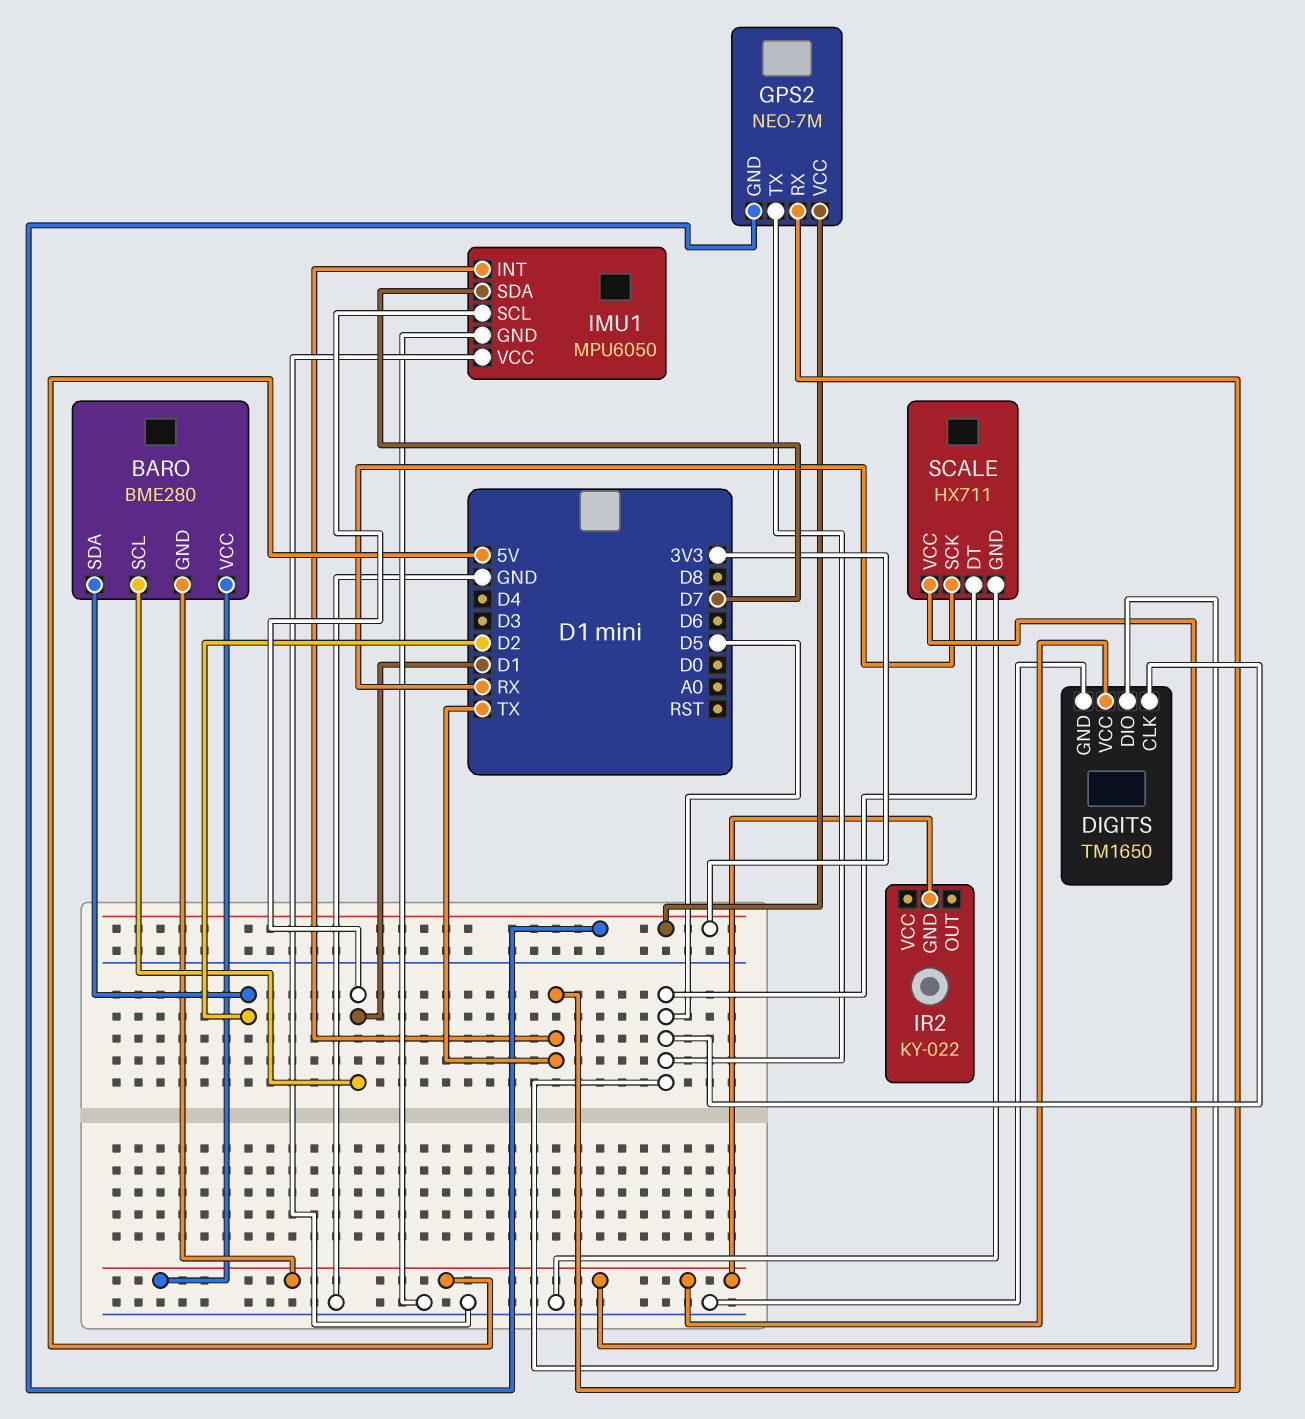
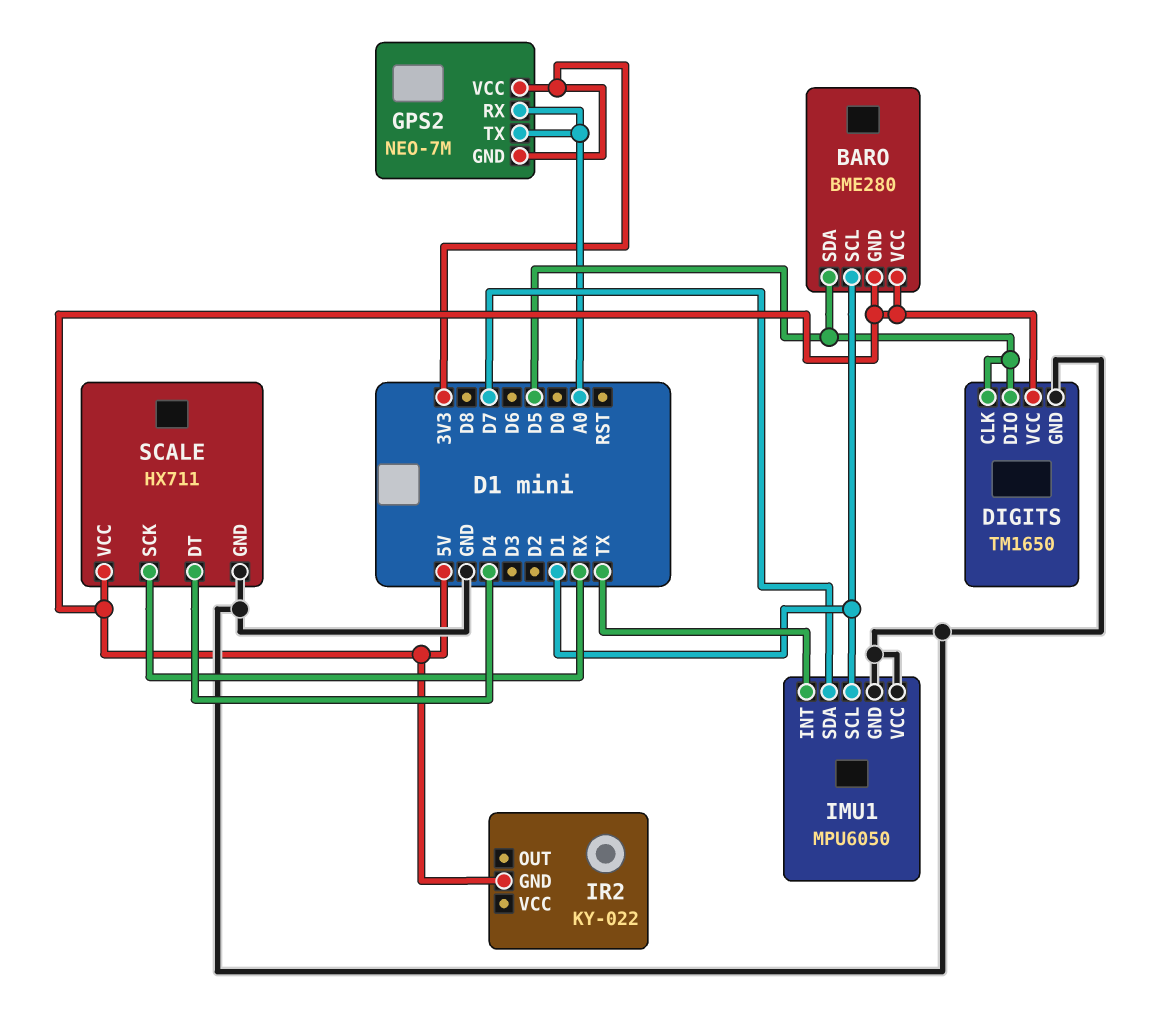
BARO pin SDA: D2 -> D5
GPS2 pin RX: TX -> A0
GPS2 pin TX: D5 -> A0
SCALE pin DT: D5 -> D4

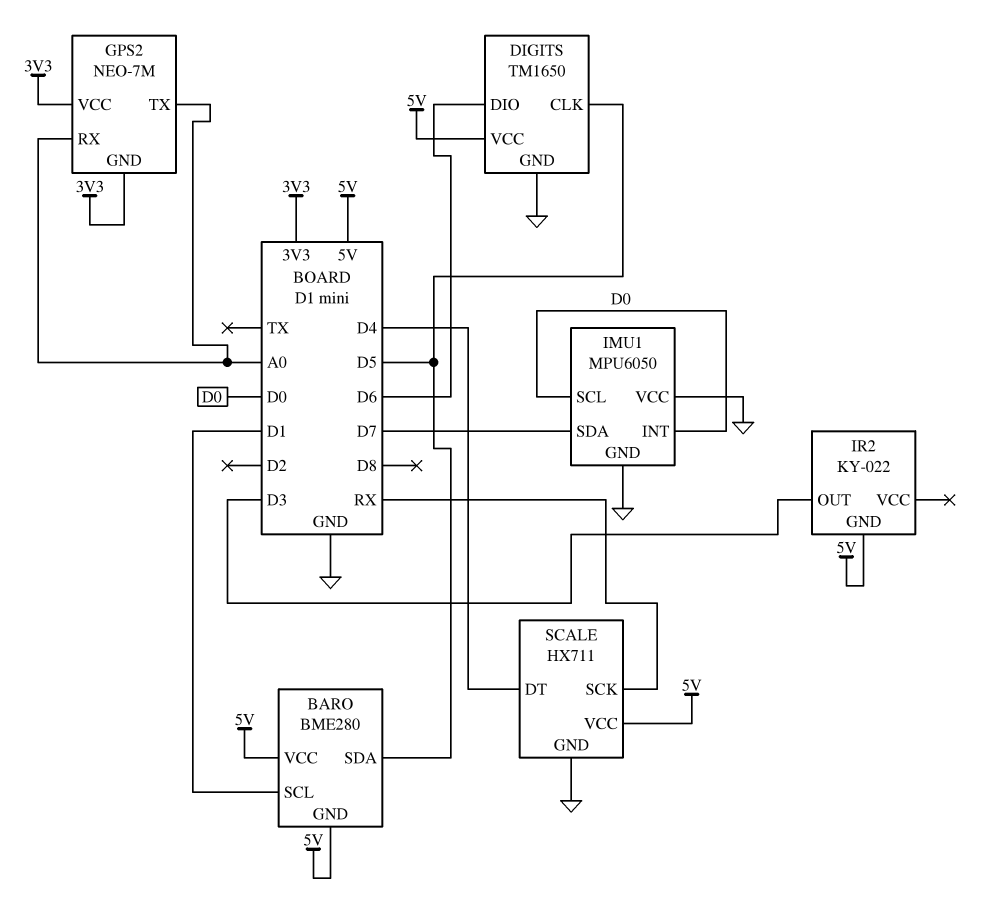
DIGITS pin DIO: D5 -> D6
IMU1 pin INT: TX -> D0
IMU1 pin SCL: D1 -> D0
IR2 pin OUT: none -> D3

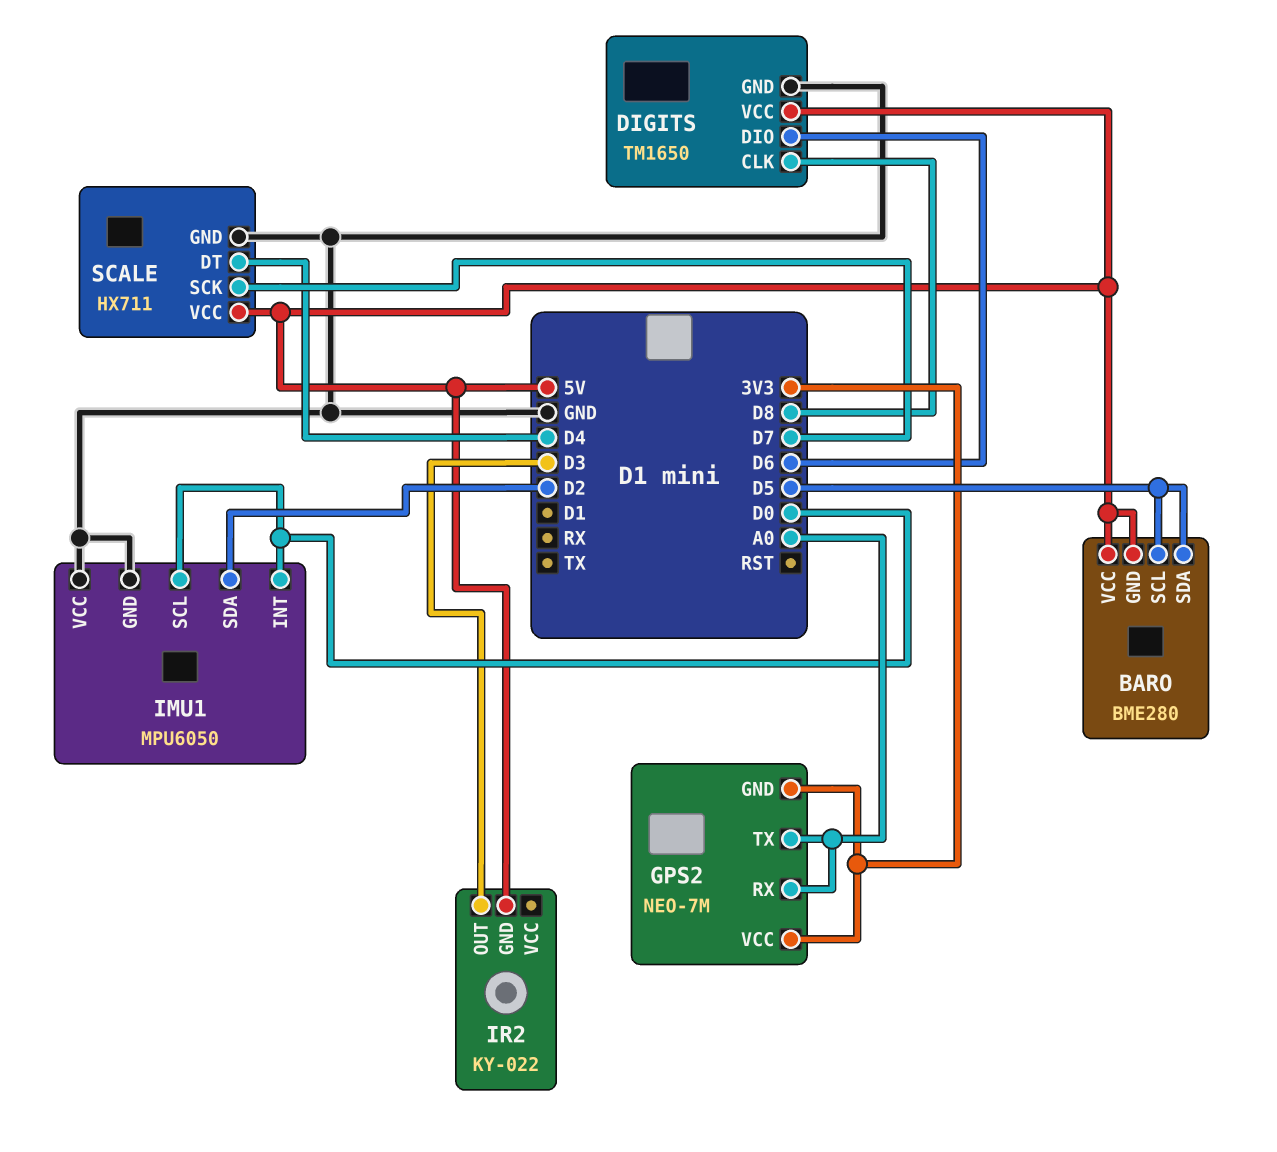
BARO pin SCL: D1 -> D5
DIGITS pin CLK: D5 -> D8
IMU1 pin SDA: D7 -> D2
SCALE pin SCK: RX -> D7

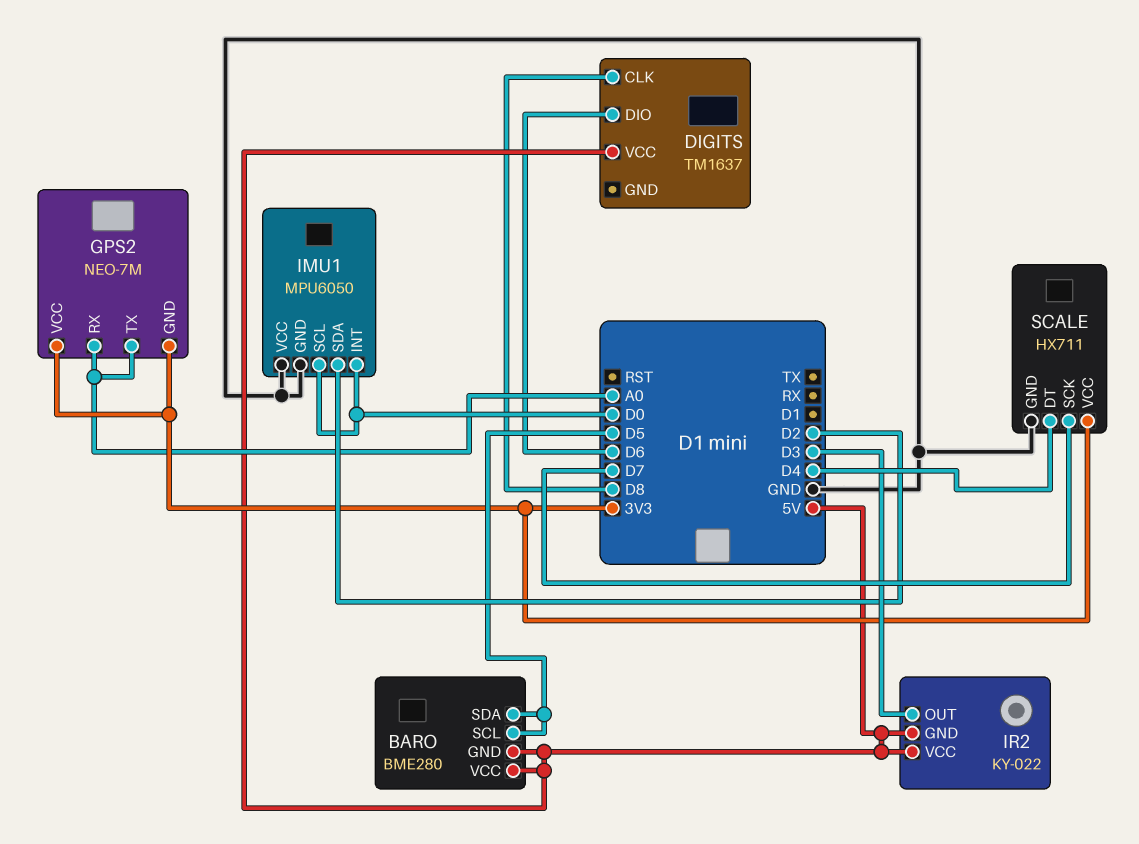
DIGITS: TM1650 -> TM1637
DIGITS pin GND: GND -> none
IR2 pin VCC: none -> 5V
SCALE pin VCC: 5V -> 3V3

